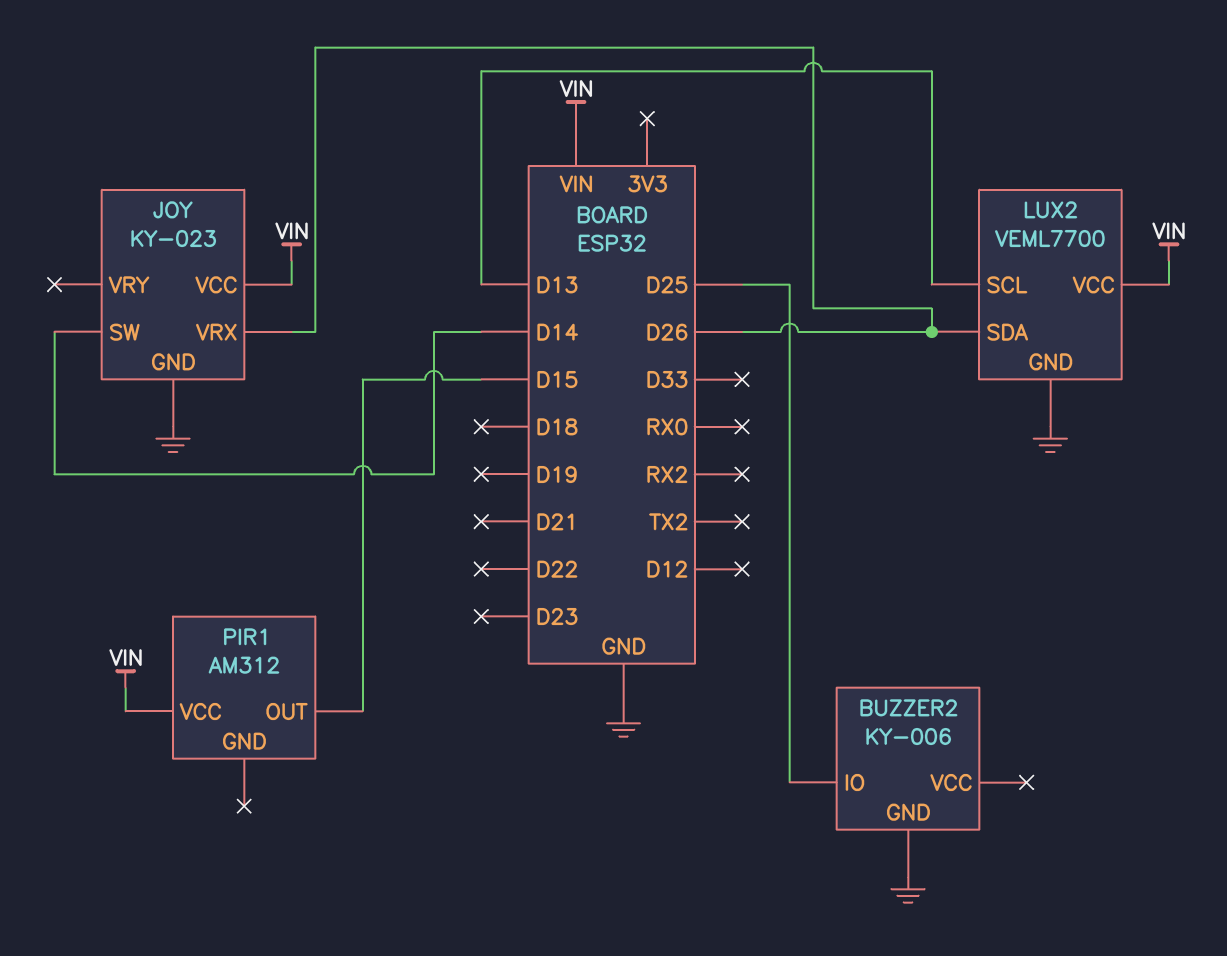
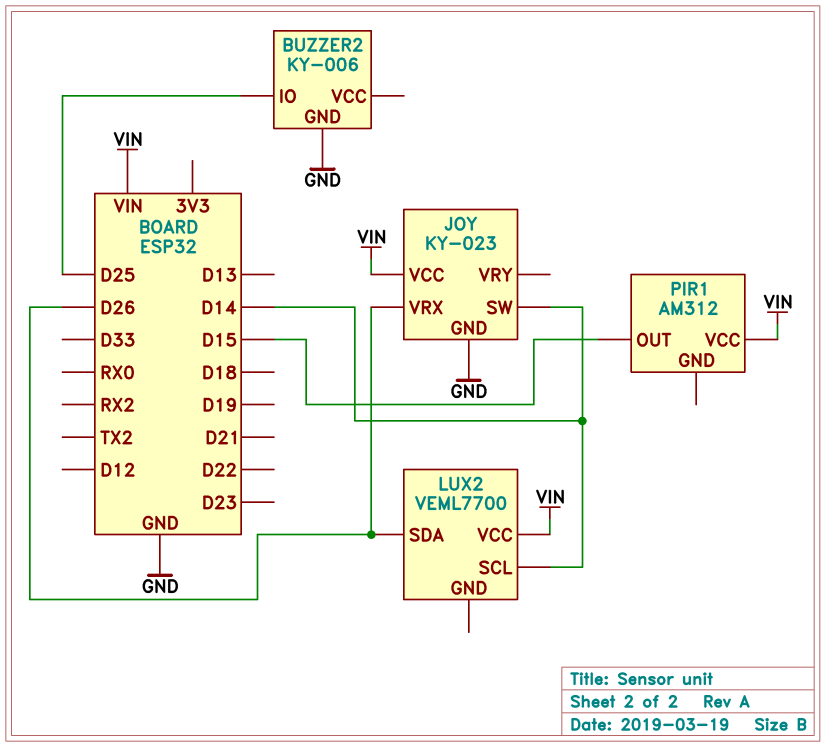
LUX2 pin GND: GND -> none
LUX2 pin SCL: D13 -> D14

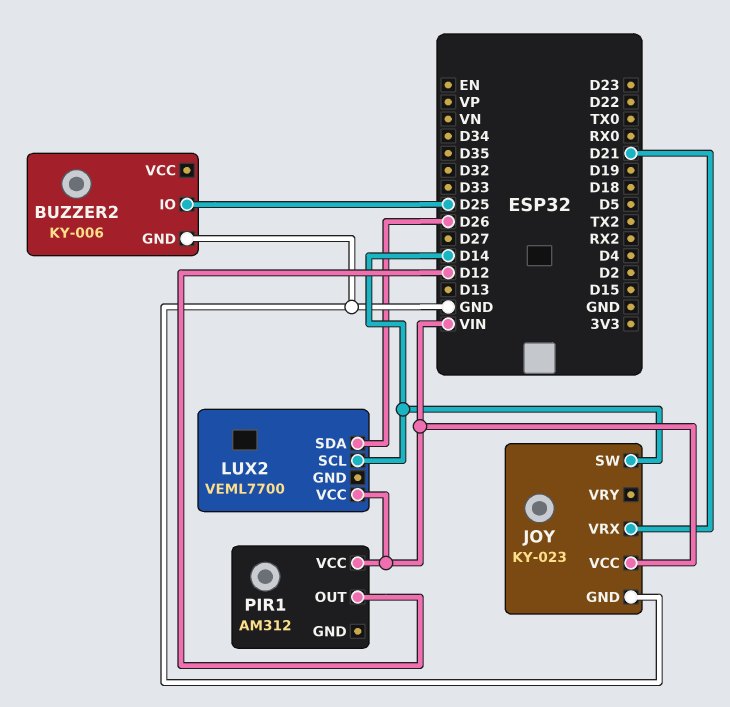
JOY pin VRX: D26 -> D21
PIR1 pin OUT: D15 -> D12

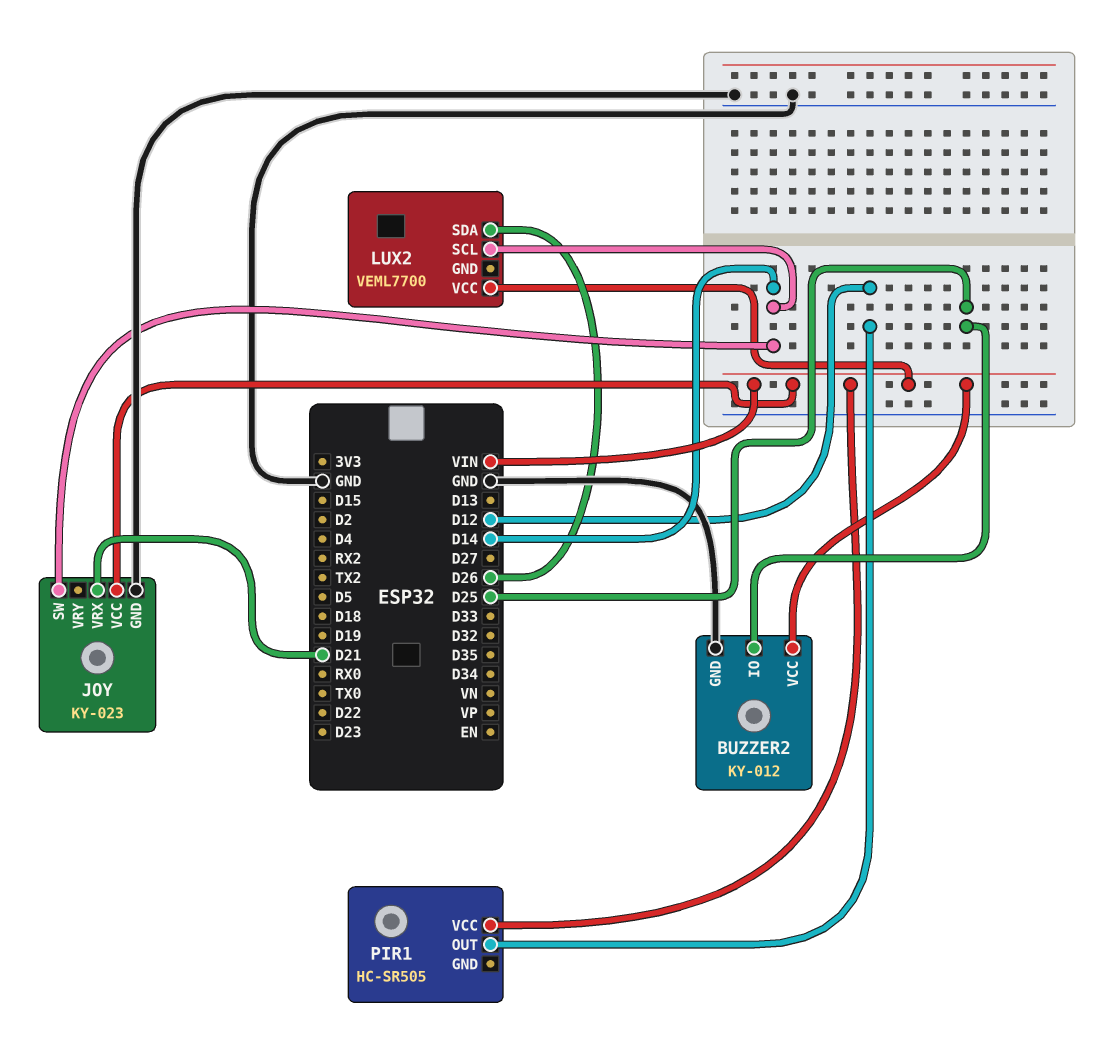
BUZZER2: KY-006 -> KY-012
BUZZER2 pin VCC: none -> VIN
PIR1: AM312 -> HC-SR505

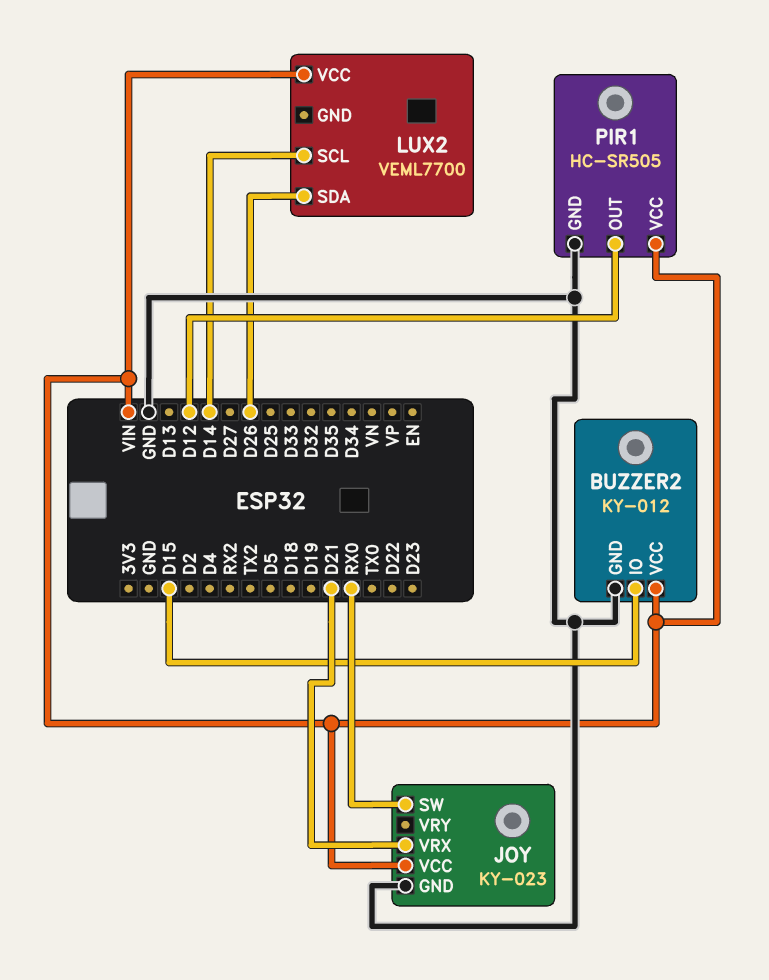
BUZZER2 pin IO: D25 -> D15
JOY pin SW: D14 -> RX0
PIR1 pin GND: none -> GND

